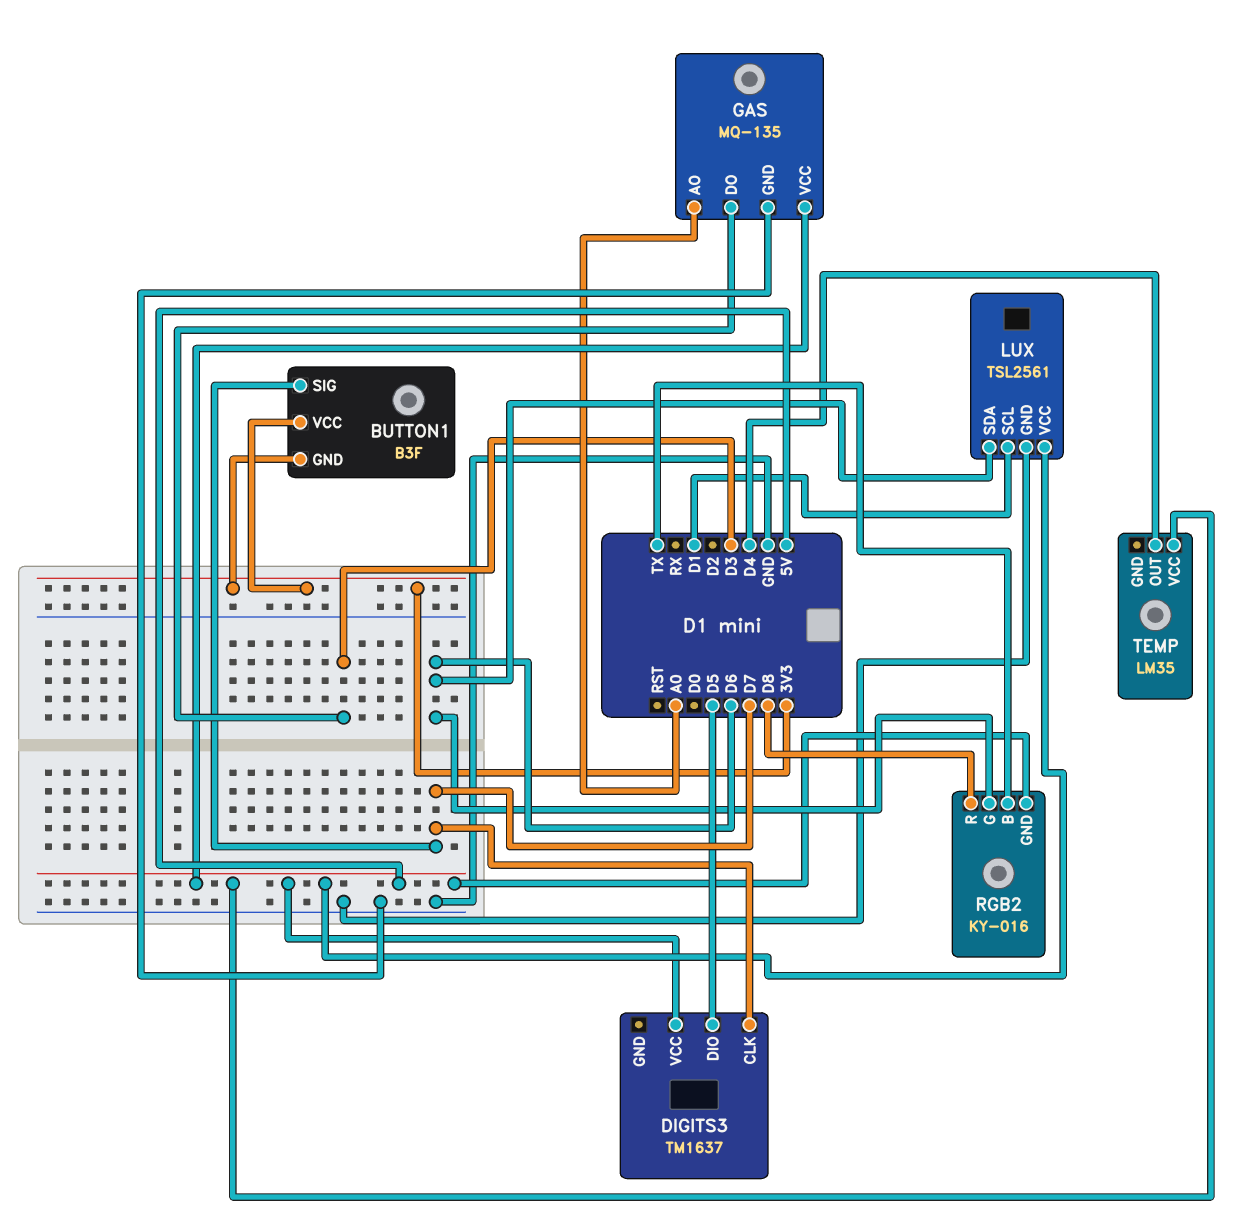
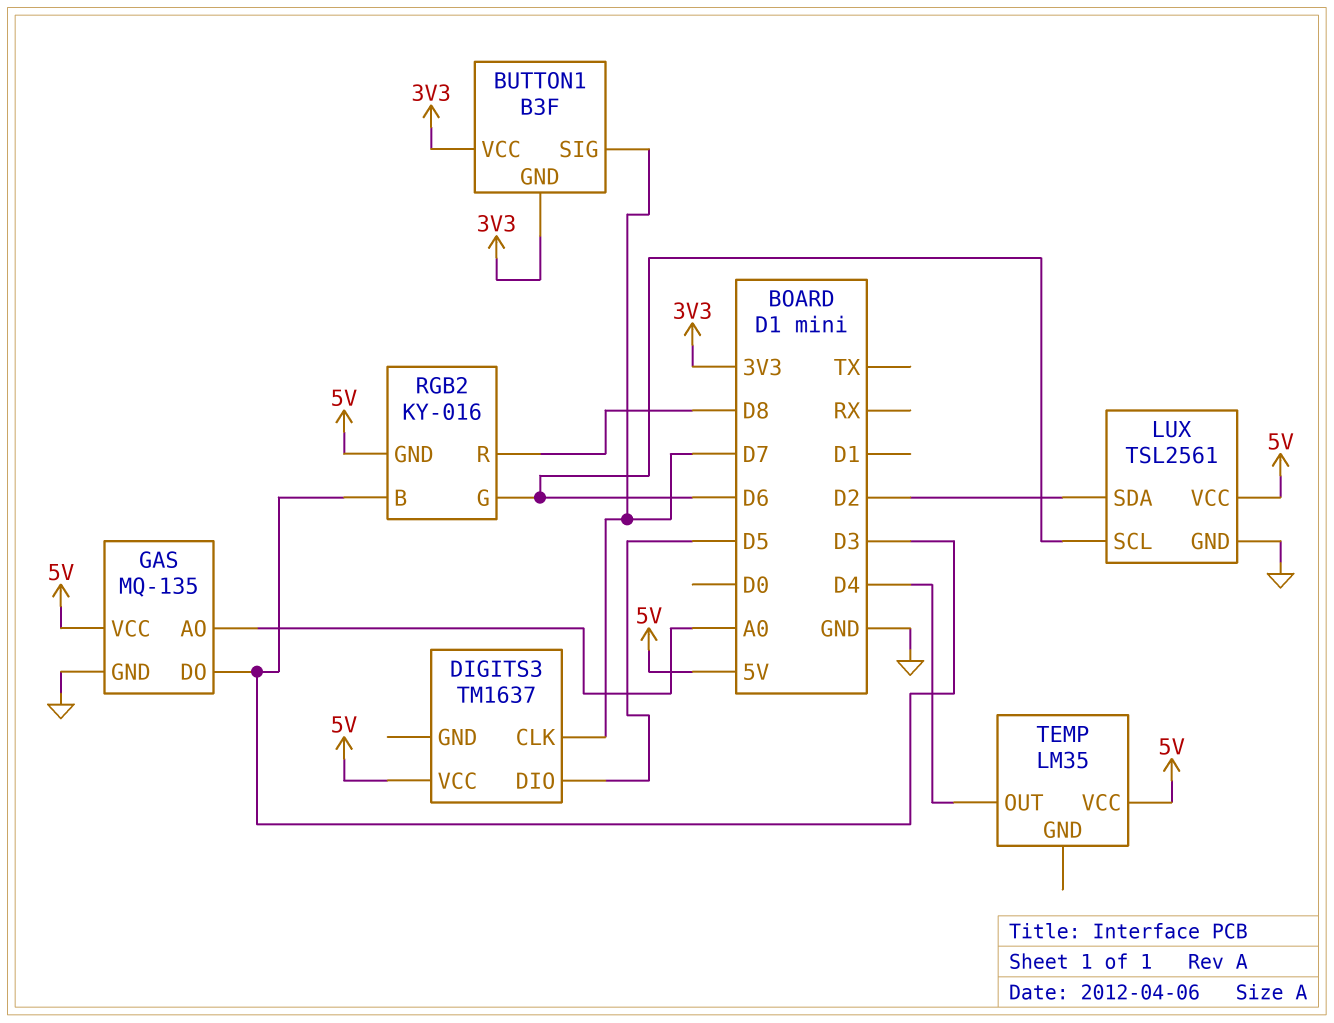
LUX pin SCL: D1 -> D6
LUX pin SDA: D6 -> D2
RGB2 pin B: TX -> D3

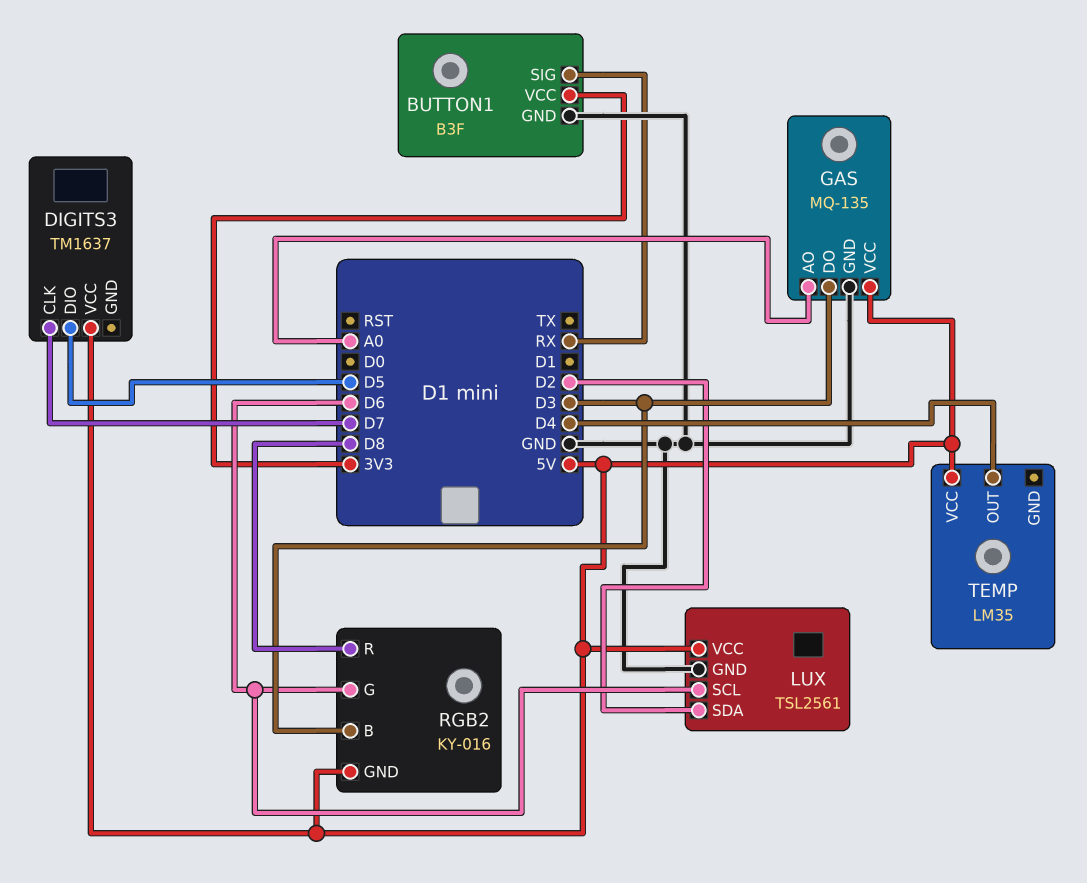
BUTTON1 pin GND: 3V3 -> GND
BUTTON1 pin SIG: D7 -> RX

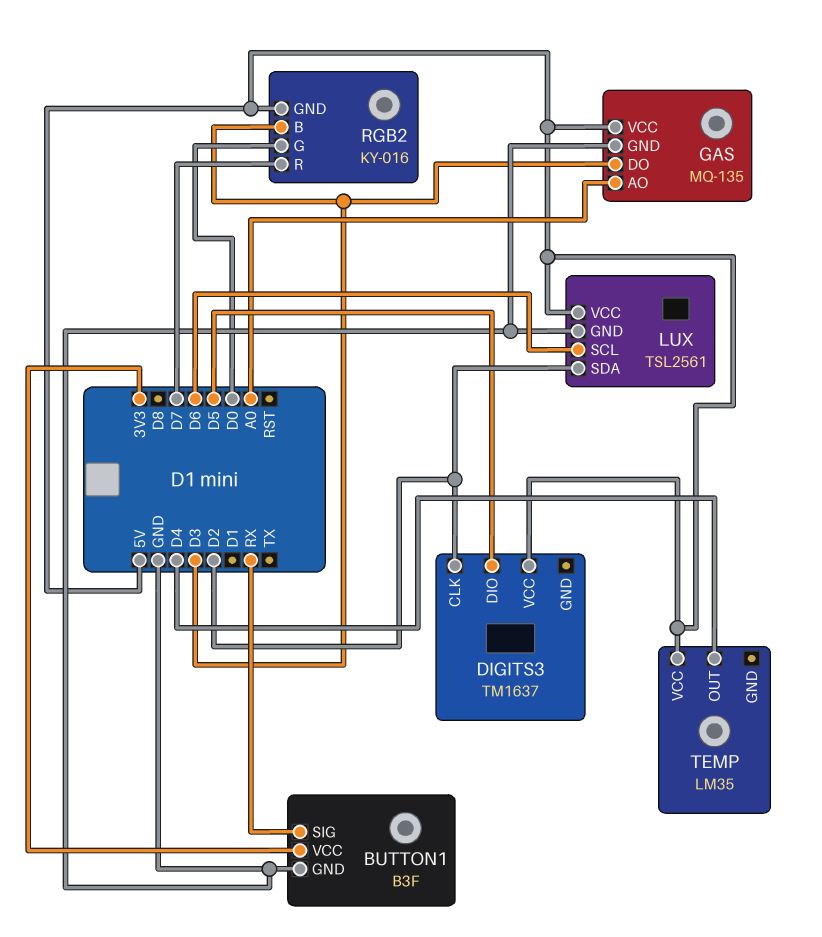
DIGITS3 pin CLK: D7 -> D2
RGB2 pin G: D6 -> D0
RGB2 pin R: D8 -> D7

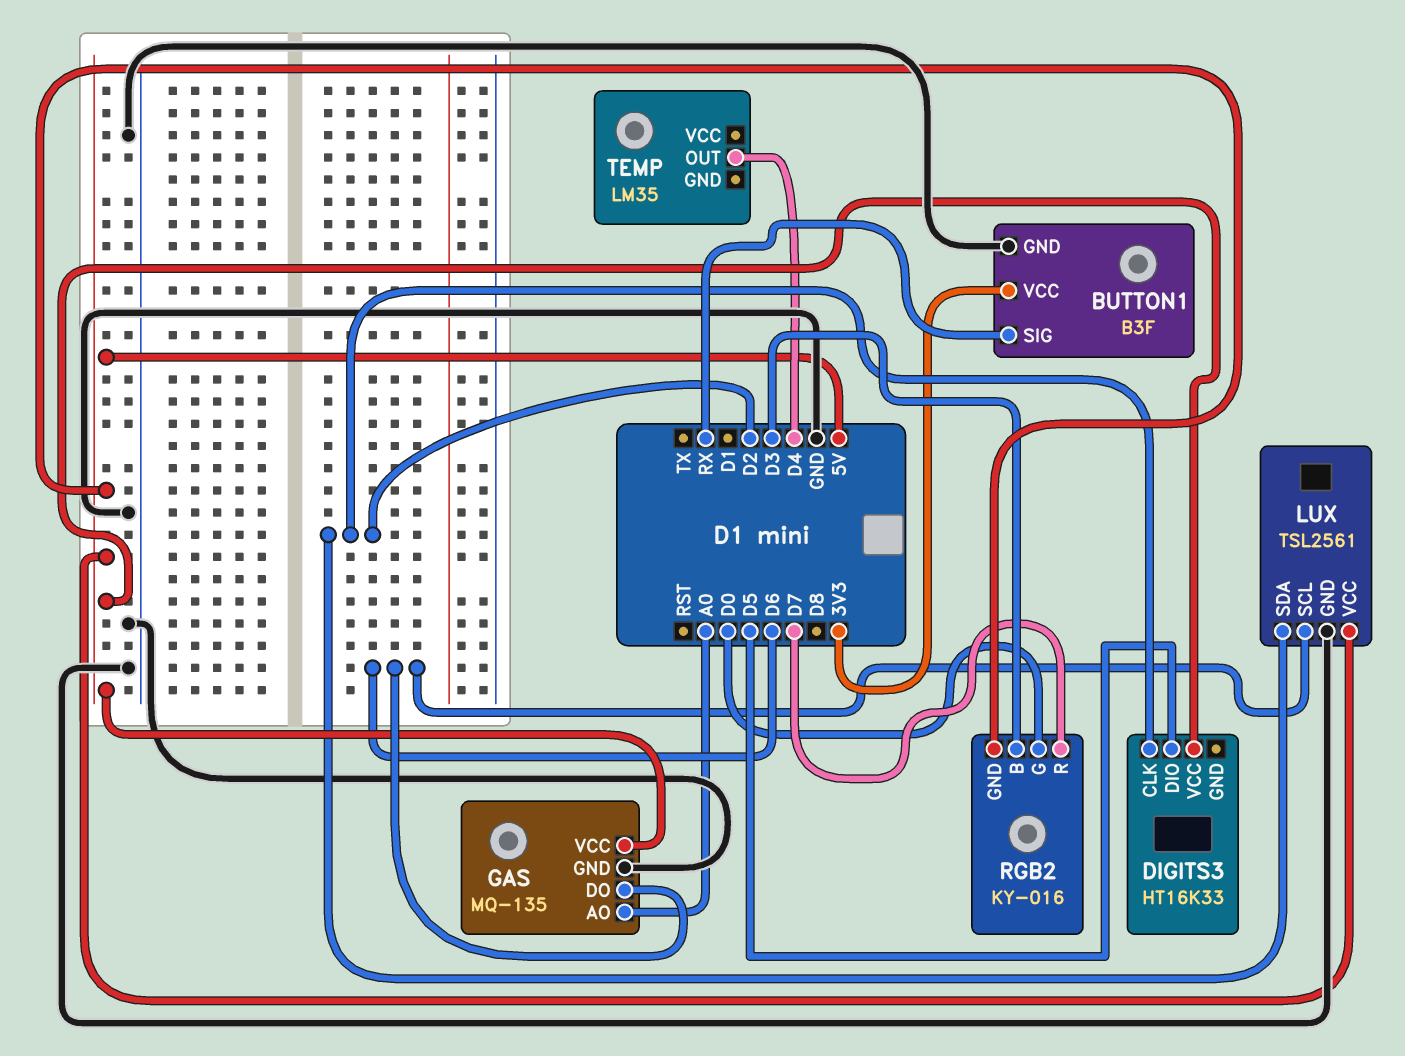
DIGITS3: TM1637 -> HT16K33
GAS pin DO: D3 -> D6
TEMP pin VCC: 5V -> none

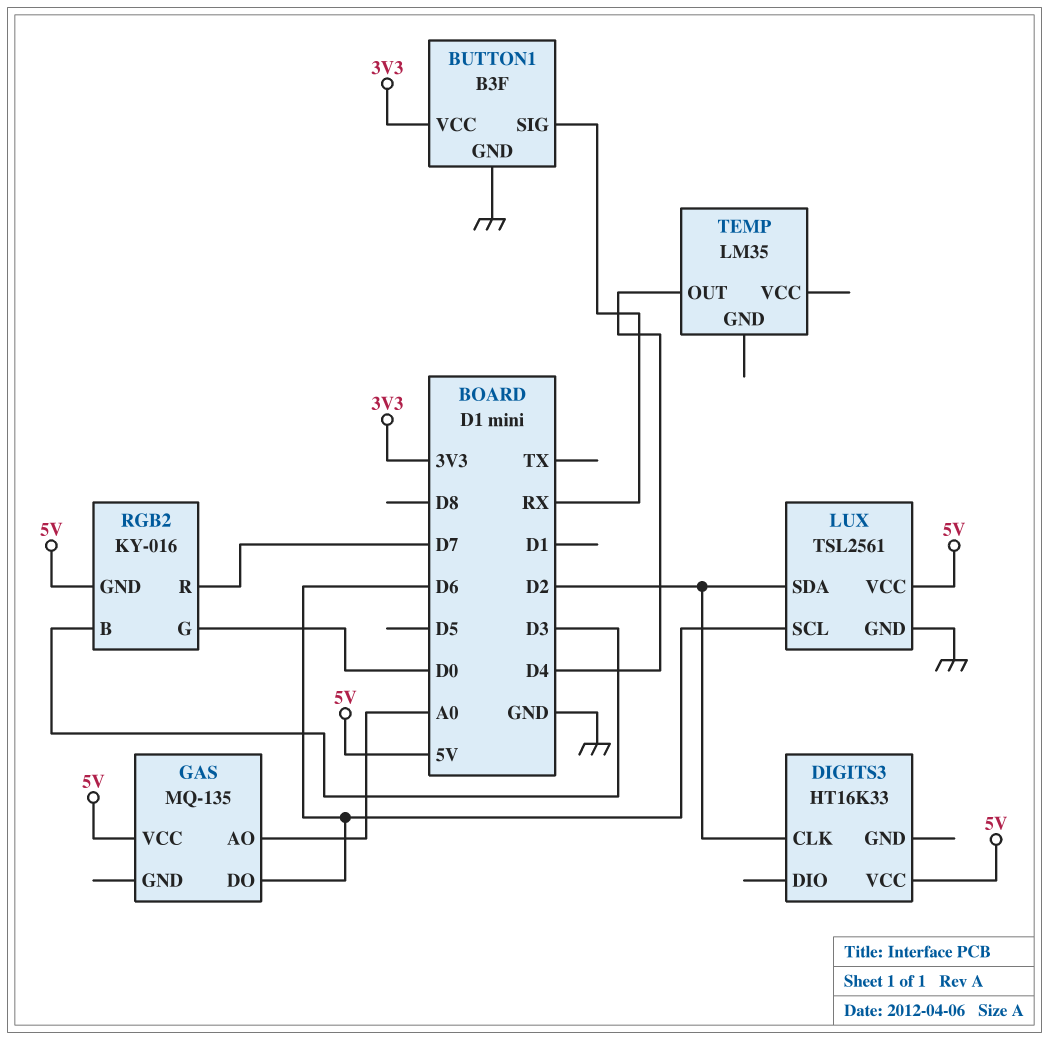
DIGITS3 pin DIO: D5 -> none
GAS pin GND: GND -> none

